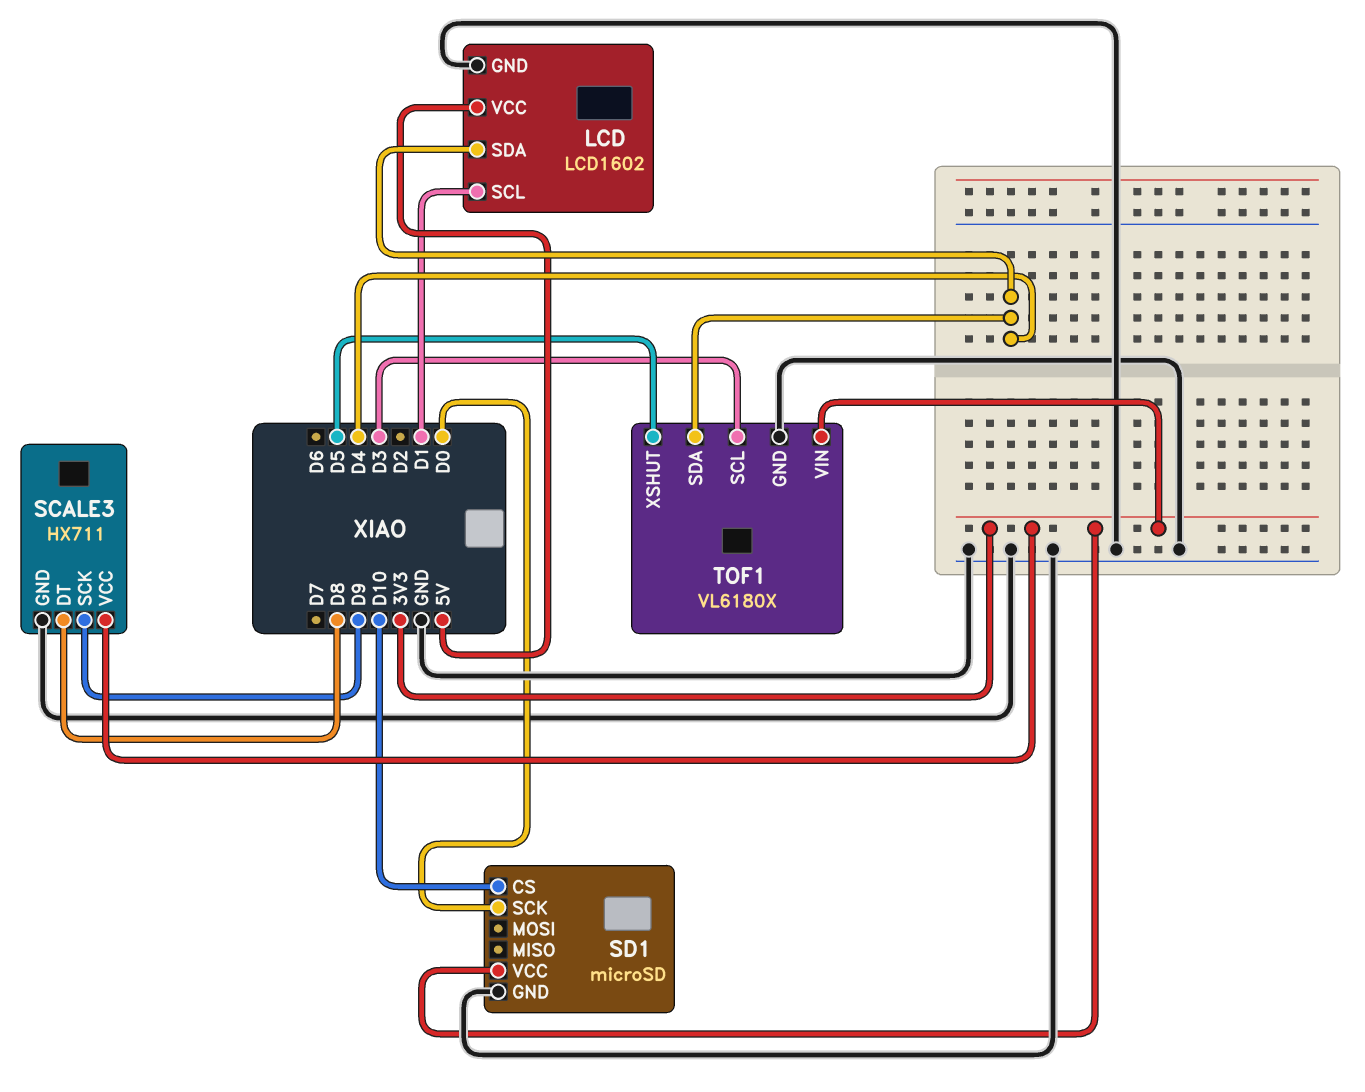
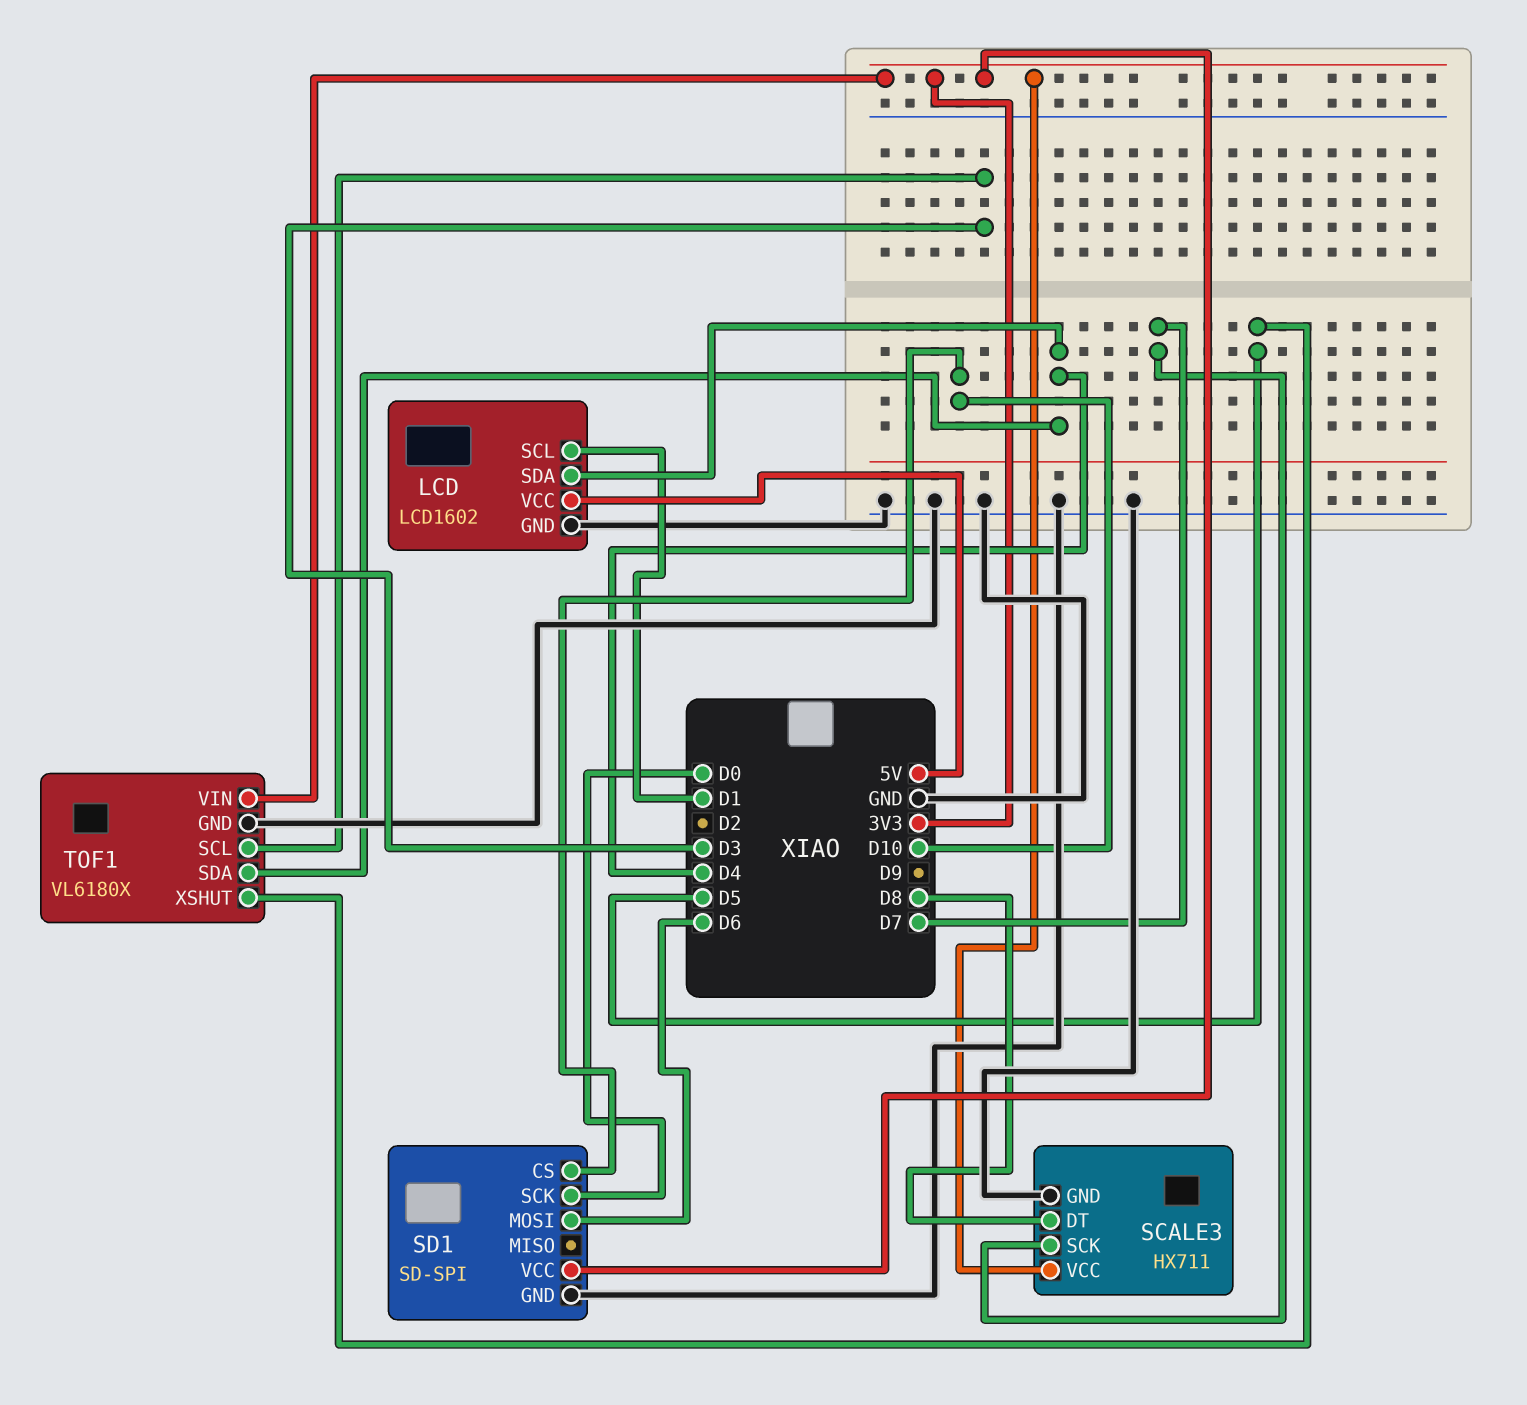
SCALE3 pin SCK: D9 -> D7
SD1: microSD -> SD-SPI
SD1 pin MOSI: none -> D6

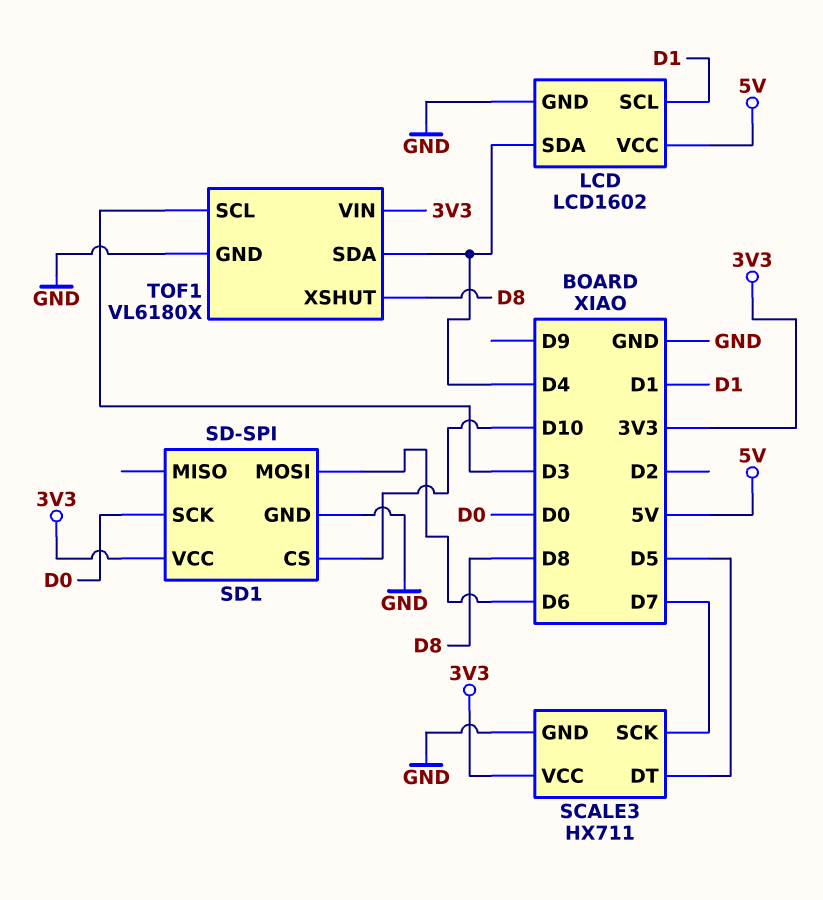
SCALE3 pin DT: D8 -> D5
TOF1 pin XSHUT: D5 -> D8

